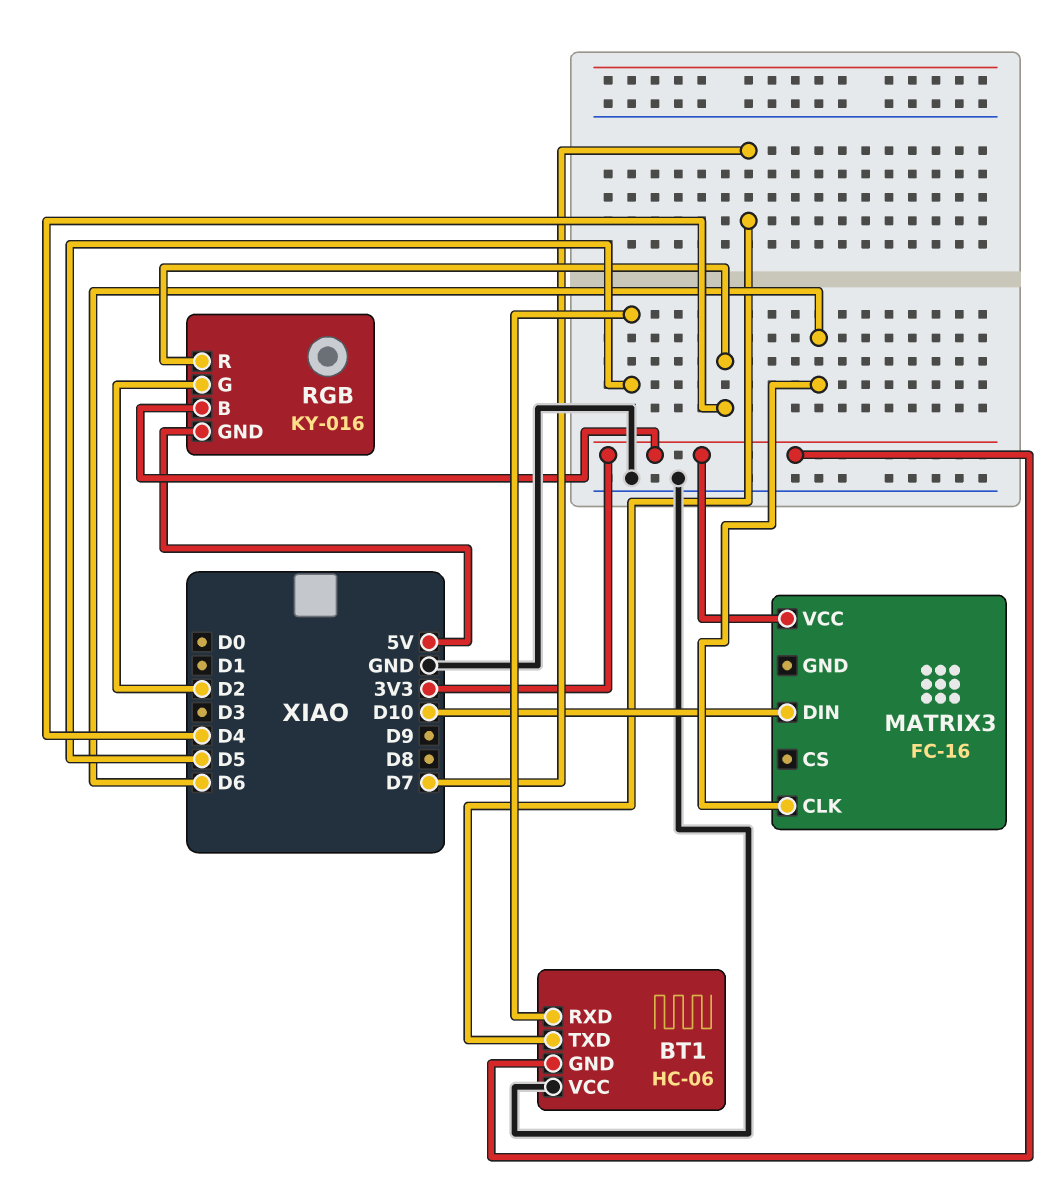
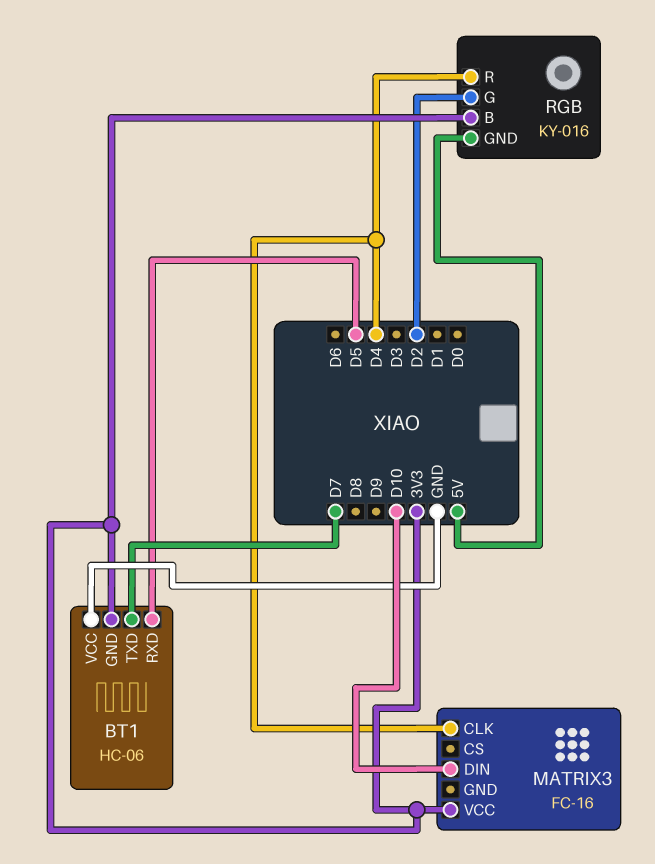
MATRIX3 pin CLK: D6 -> D4

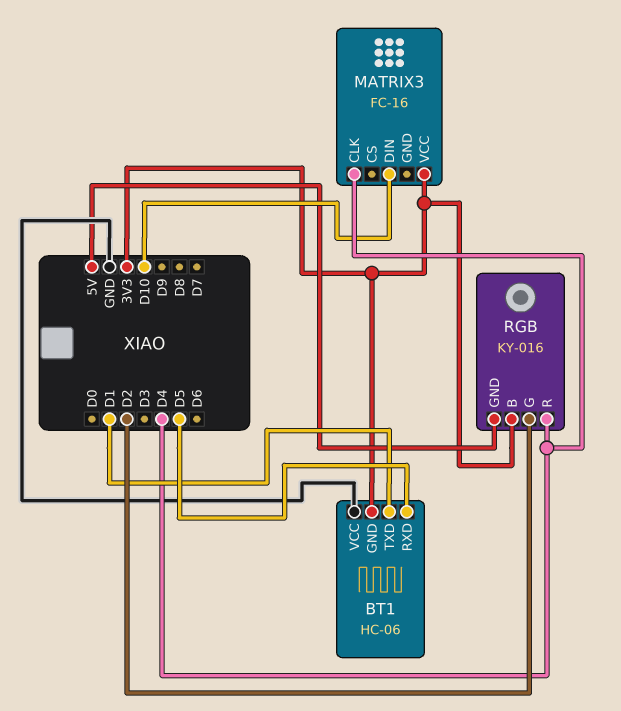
BT1 pin TXD: D7 -> D1

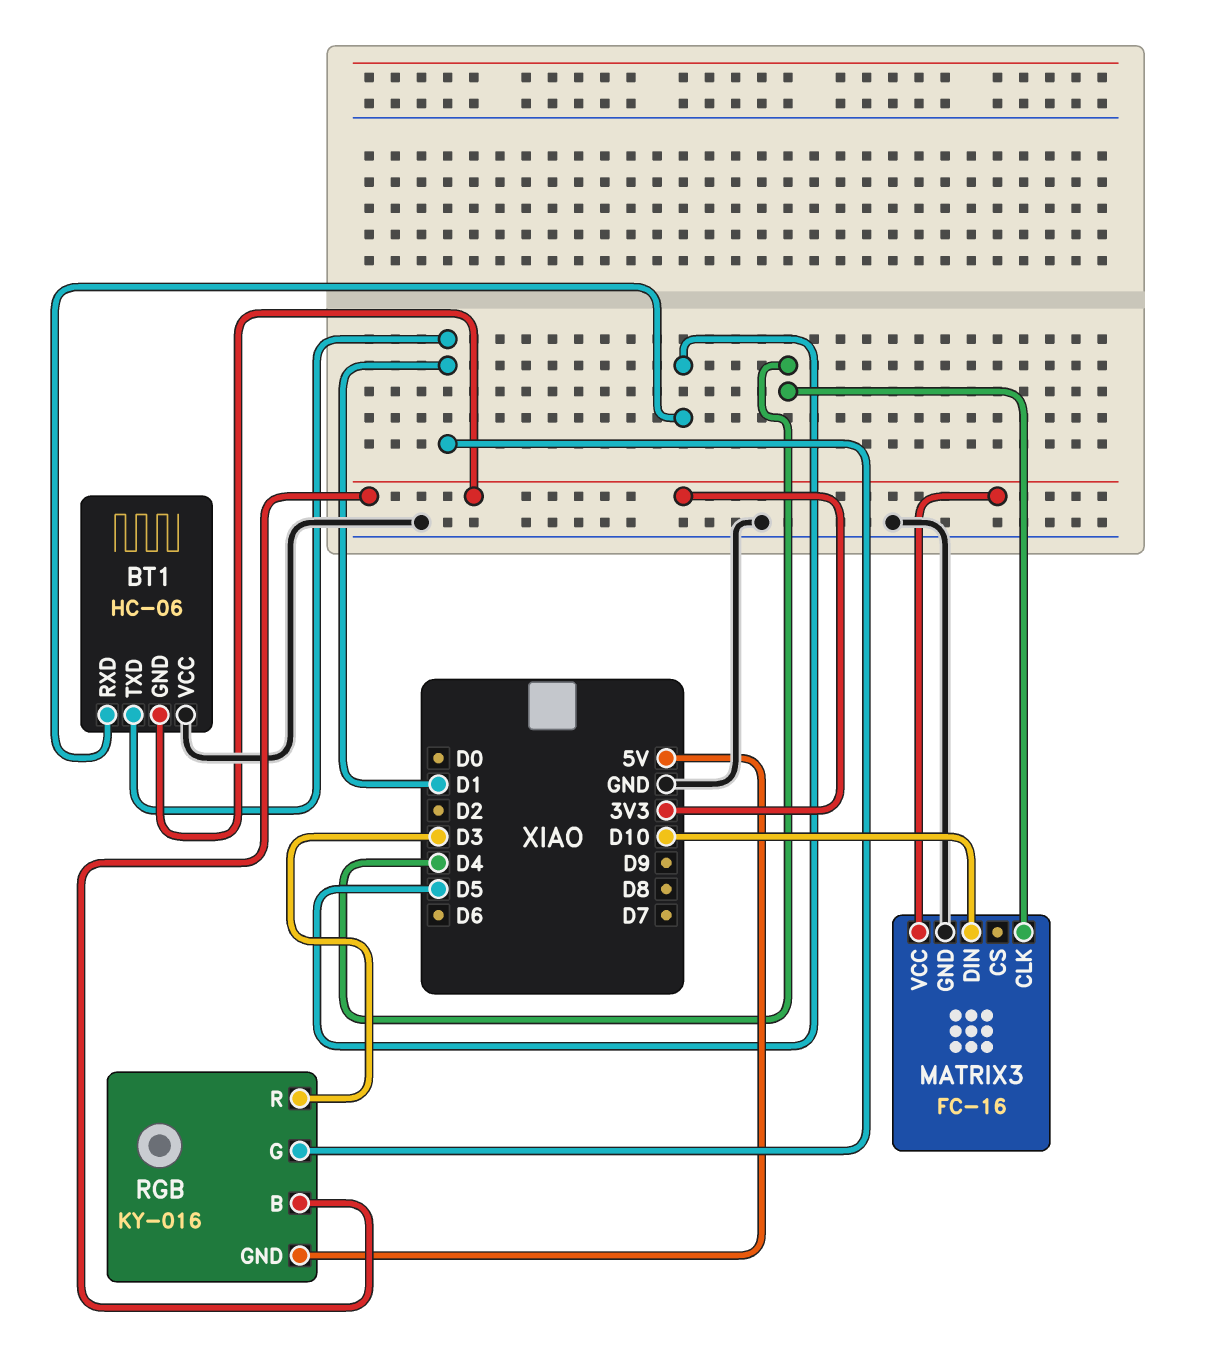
MATRIX3 pin GND: none -> GND
RGB pin G: D2 -> D1
RGB pin R: D4 -> D3

